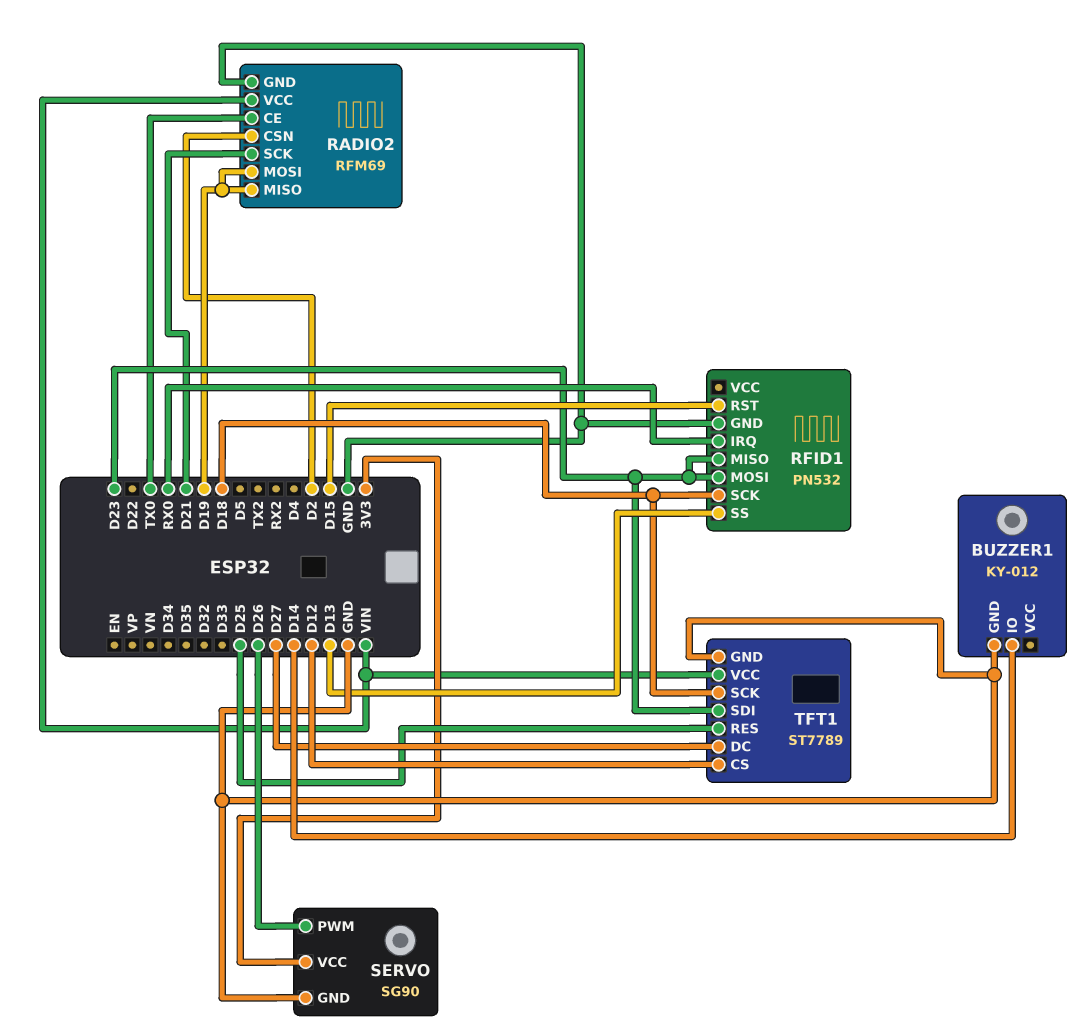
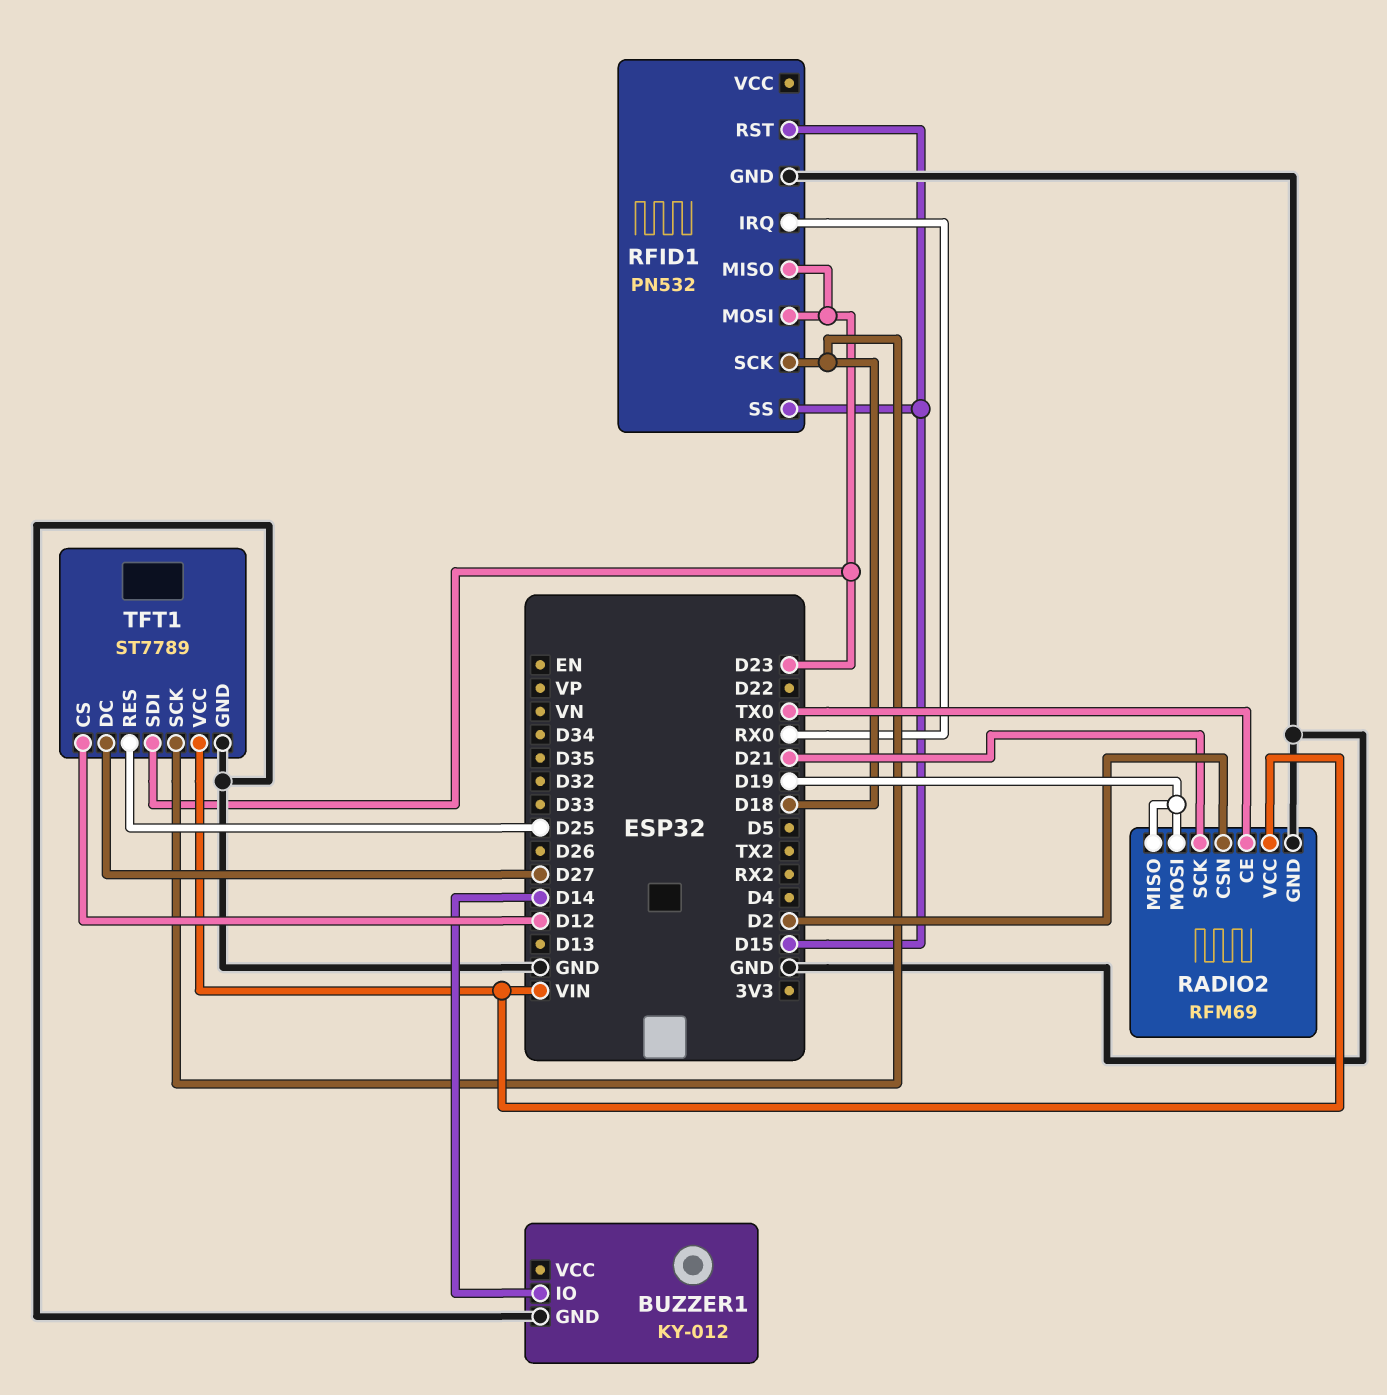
RFID1 pin SS: D13 -> D15
SERVO: SG90 -> none
SERVO pin GND: GND -> none
SERVO pin PWM: D26 -> none
SERVO pin VCC: 3V3 -> none

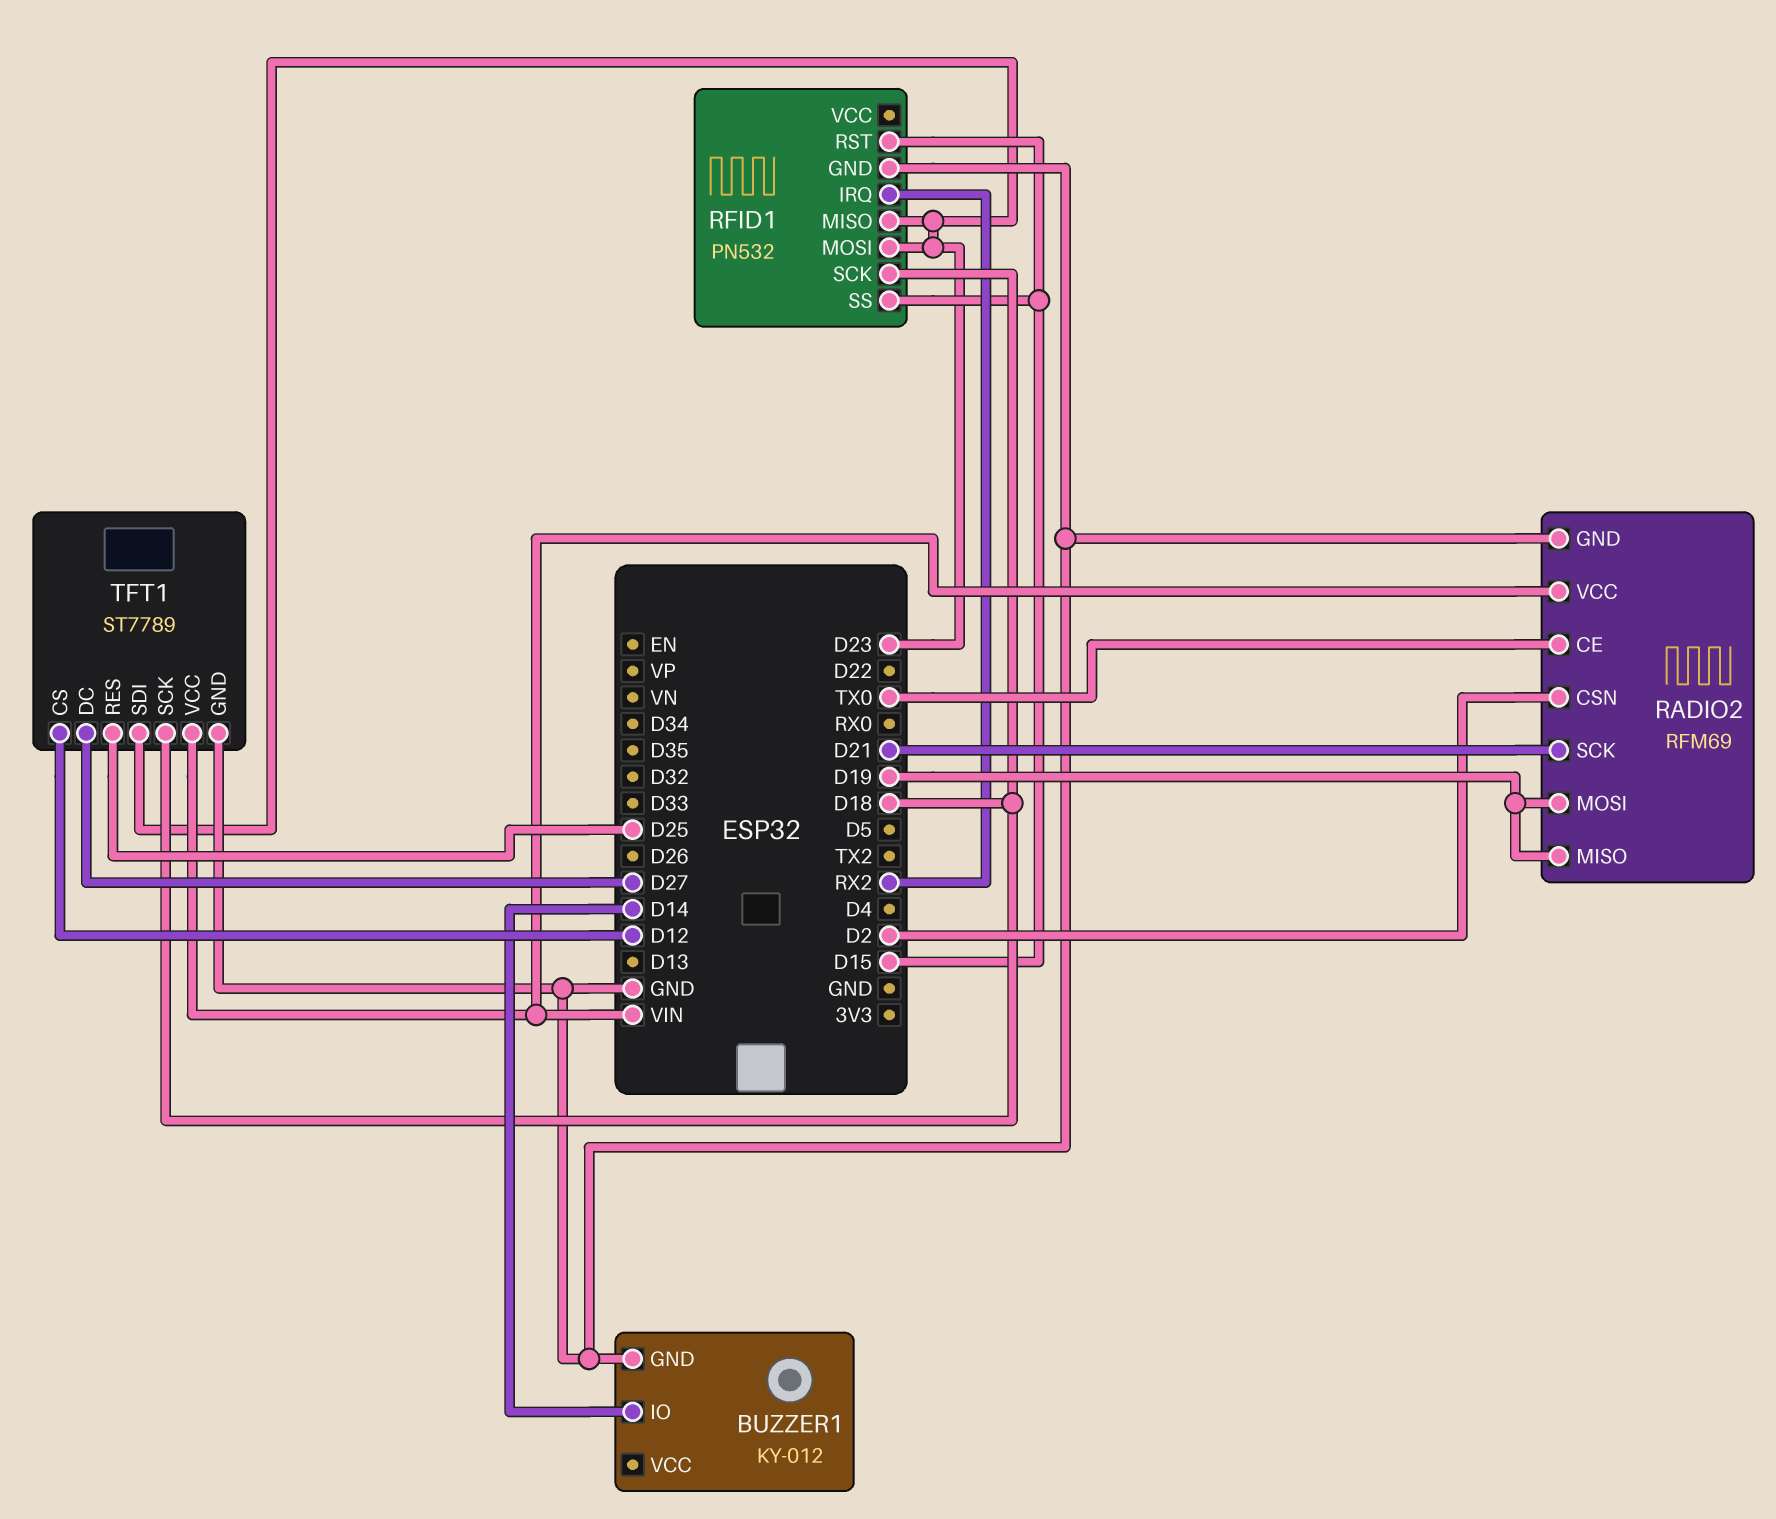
RFID1 pin IRQ: RX0 -> RX2

